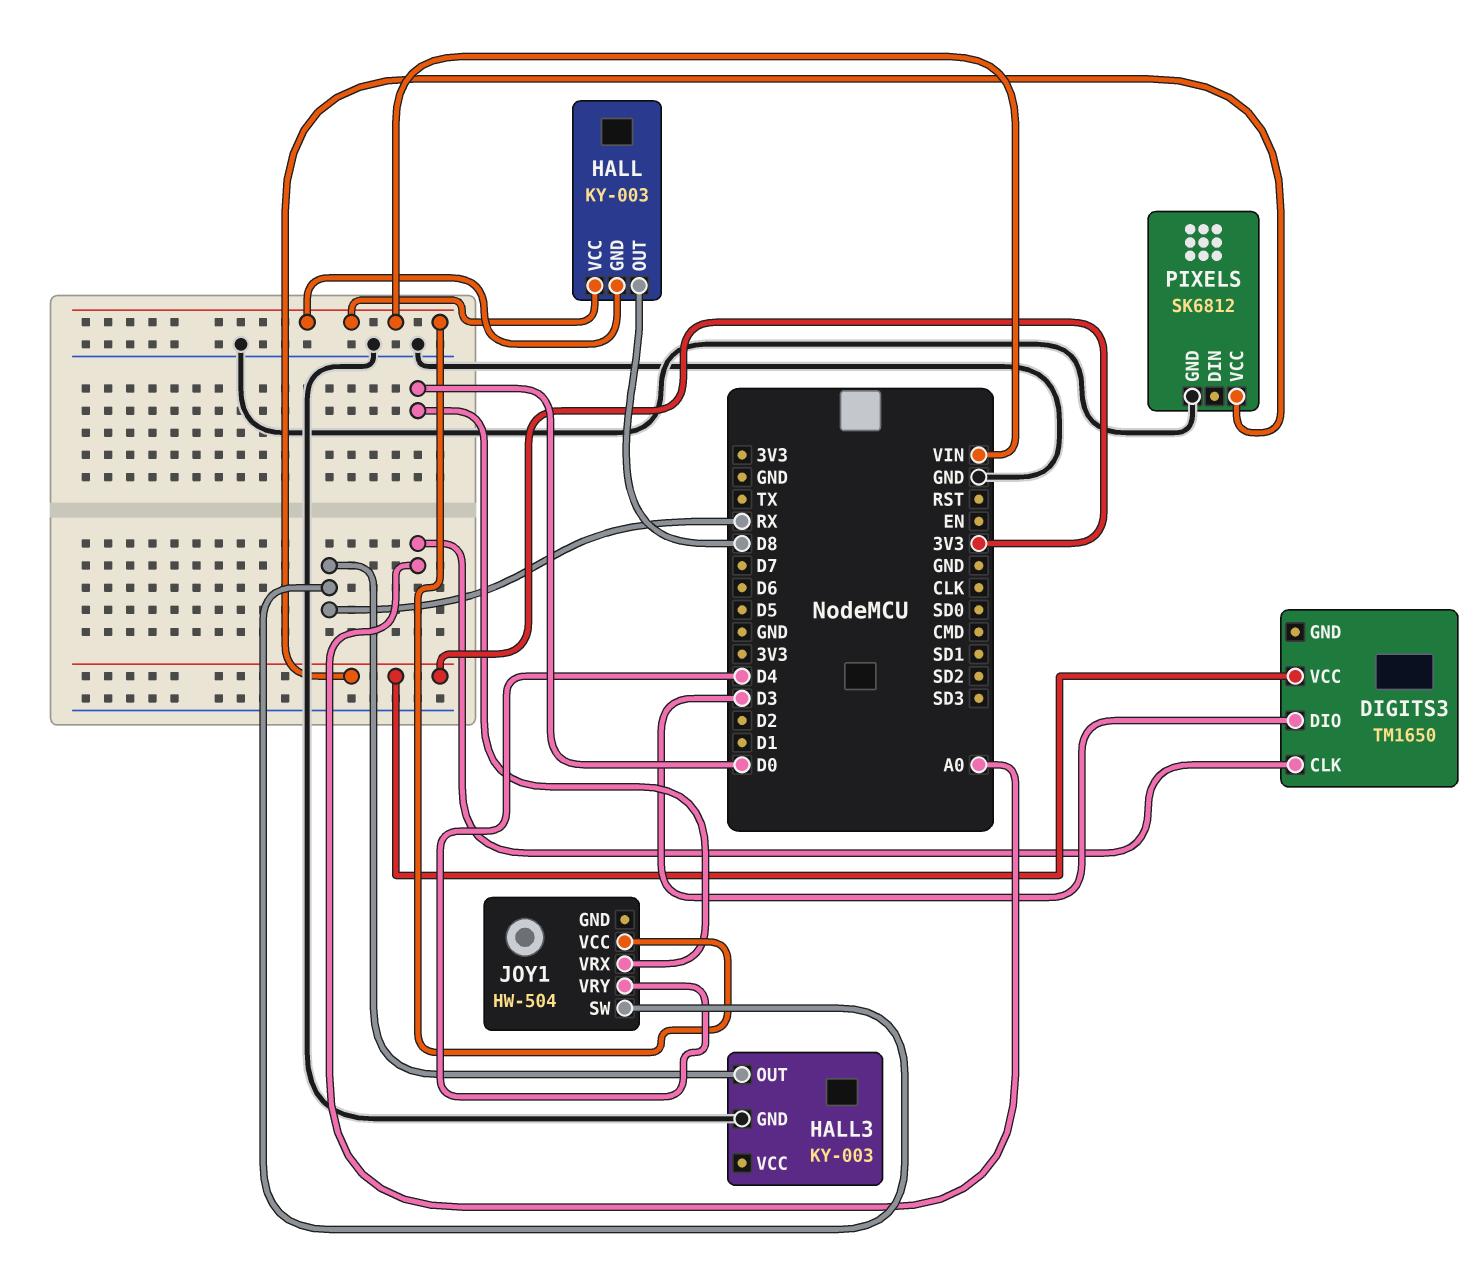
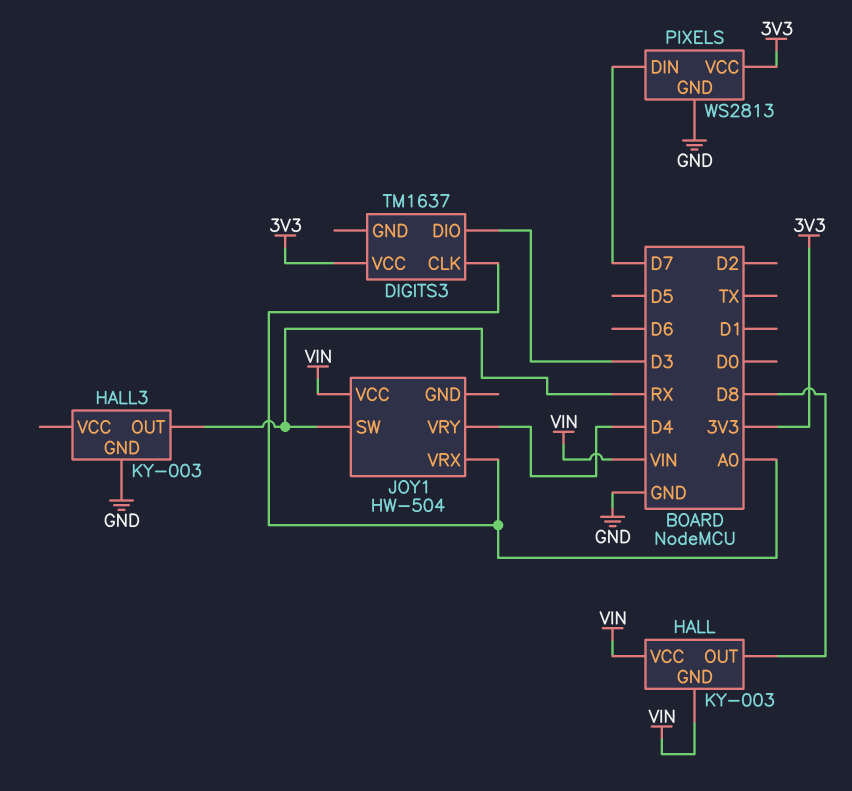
DIGITS3: TM1650 -> TM1637
JOY1 pin VRX: D0 -> A0
PIXELS: SK6812 -> WS2813
PIXELS pin DIN: none -> D7

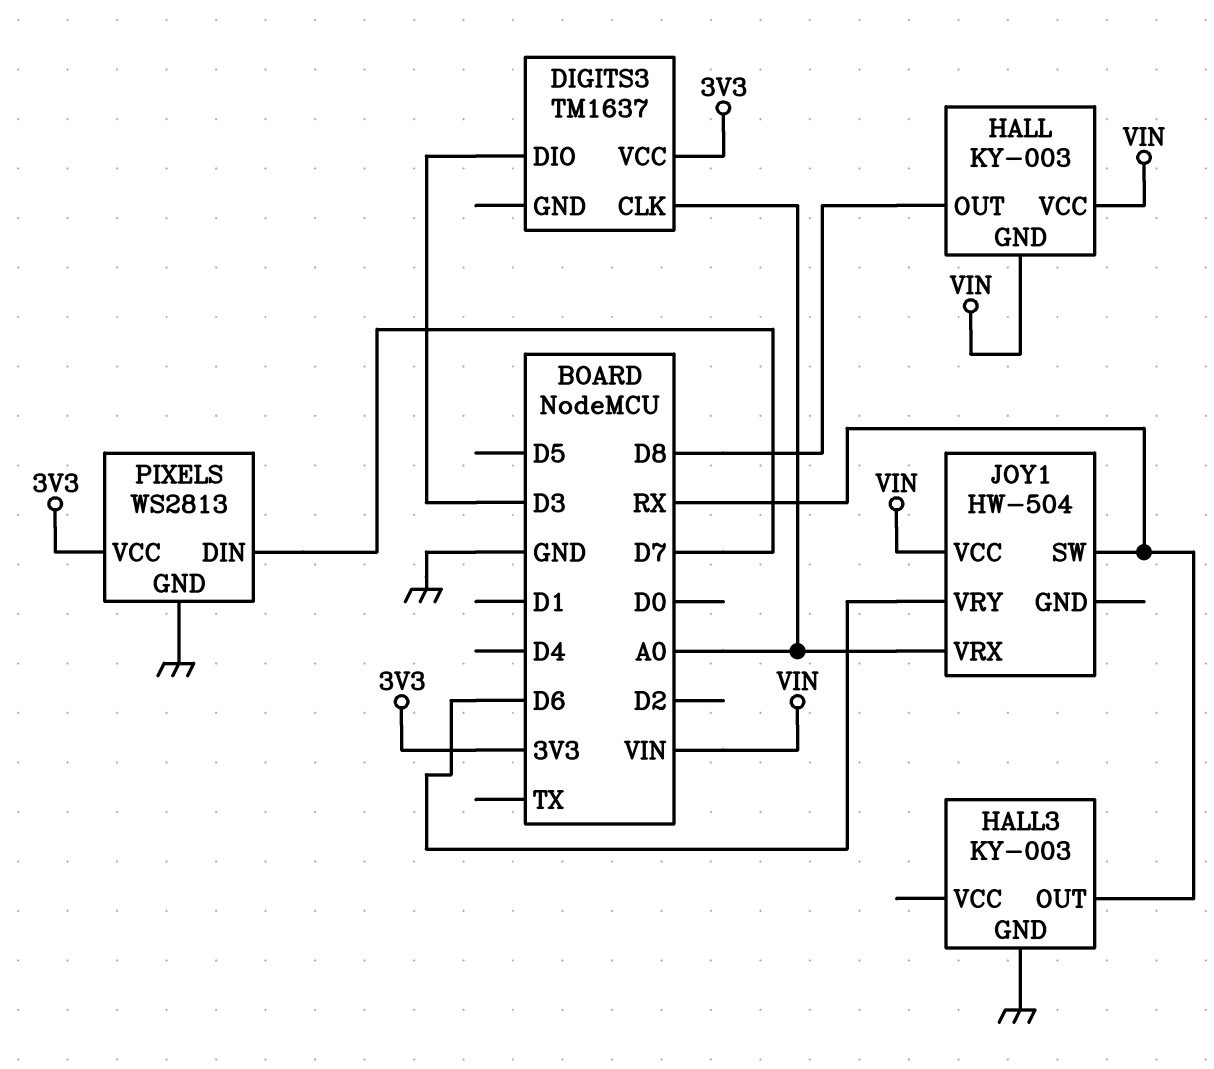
JOY1 pin VRY: D4 -> D6

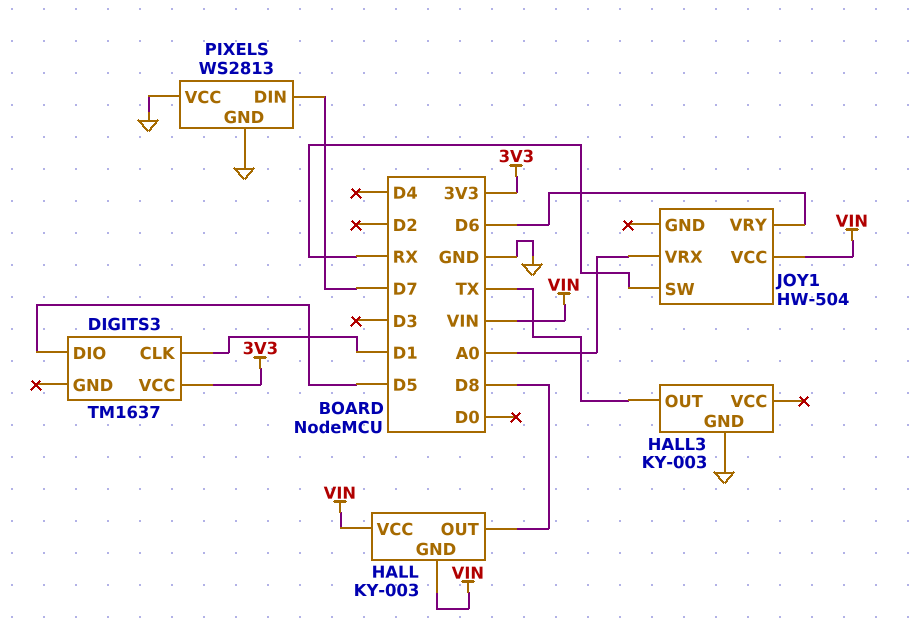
DIGITS3 pin CLK: A0 -> D1
DIGITS3 pin DIO: D3 -> D5
HALL3 pin OUT: RX -> TX
PIXELS pin VCC: 3V3 -> GND

